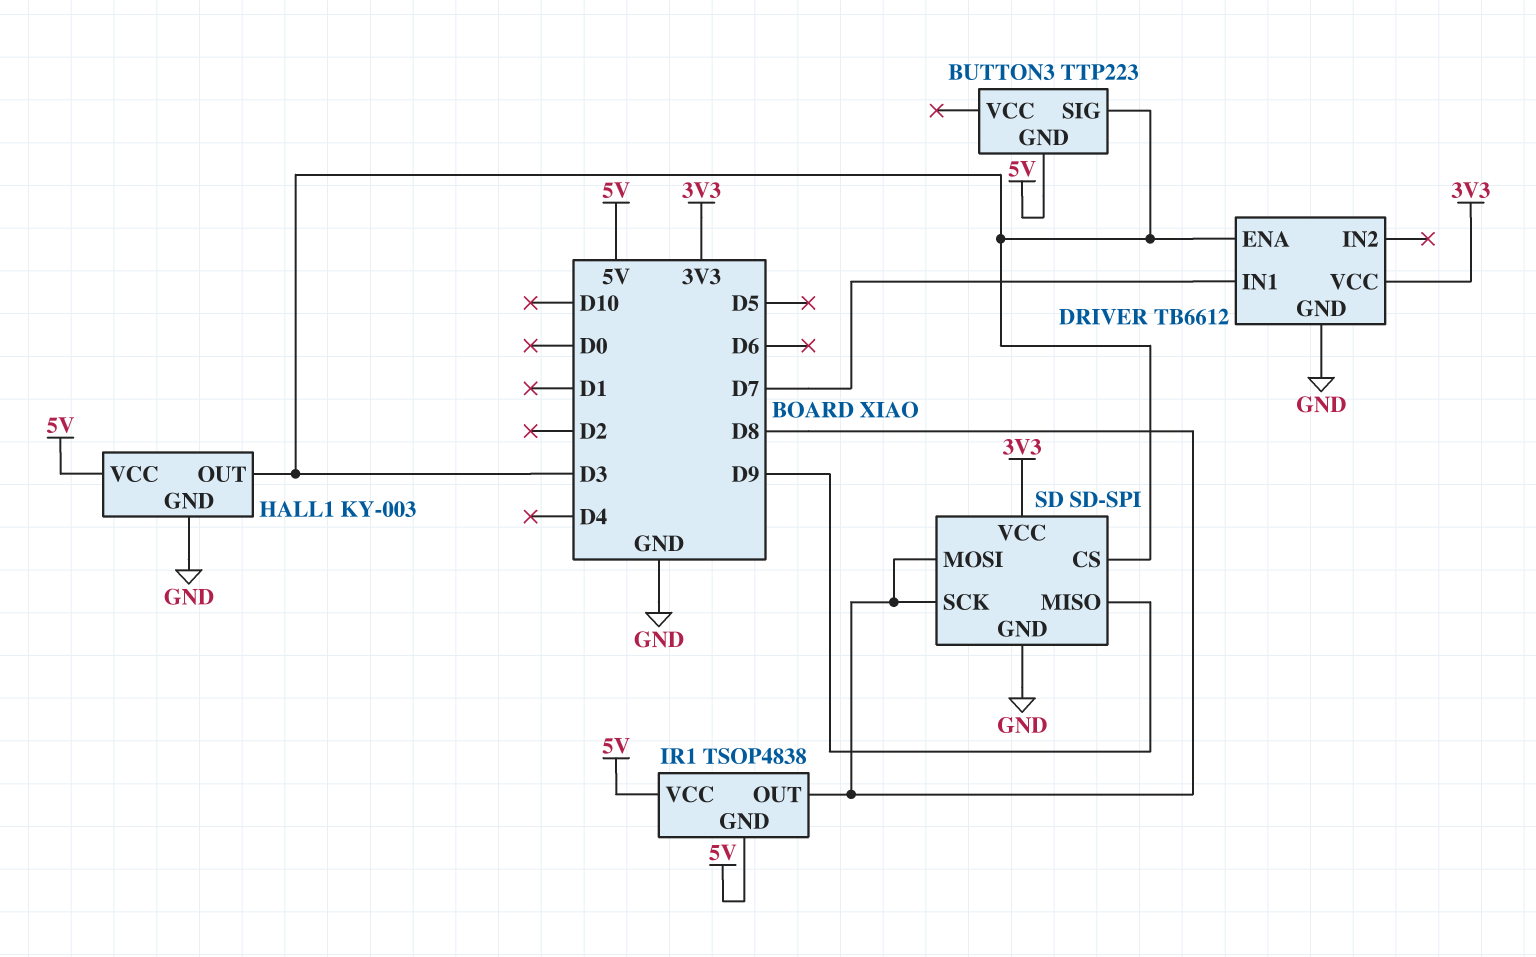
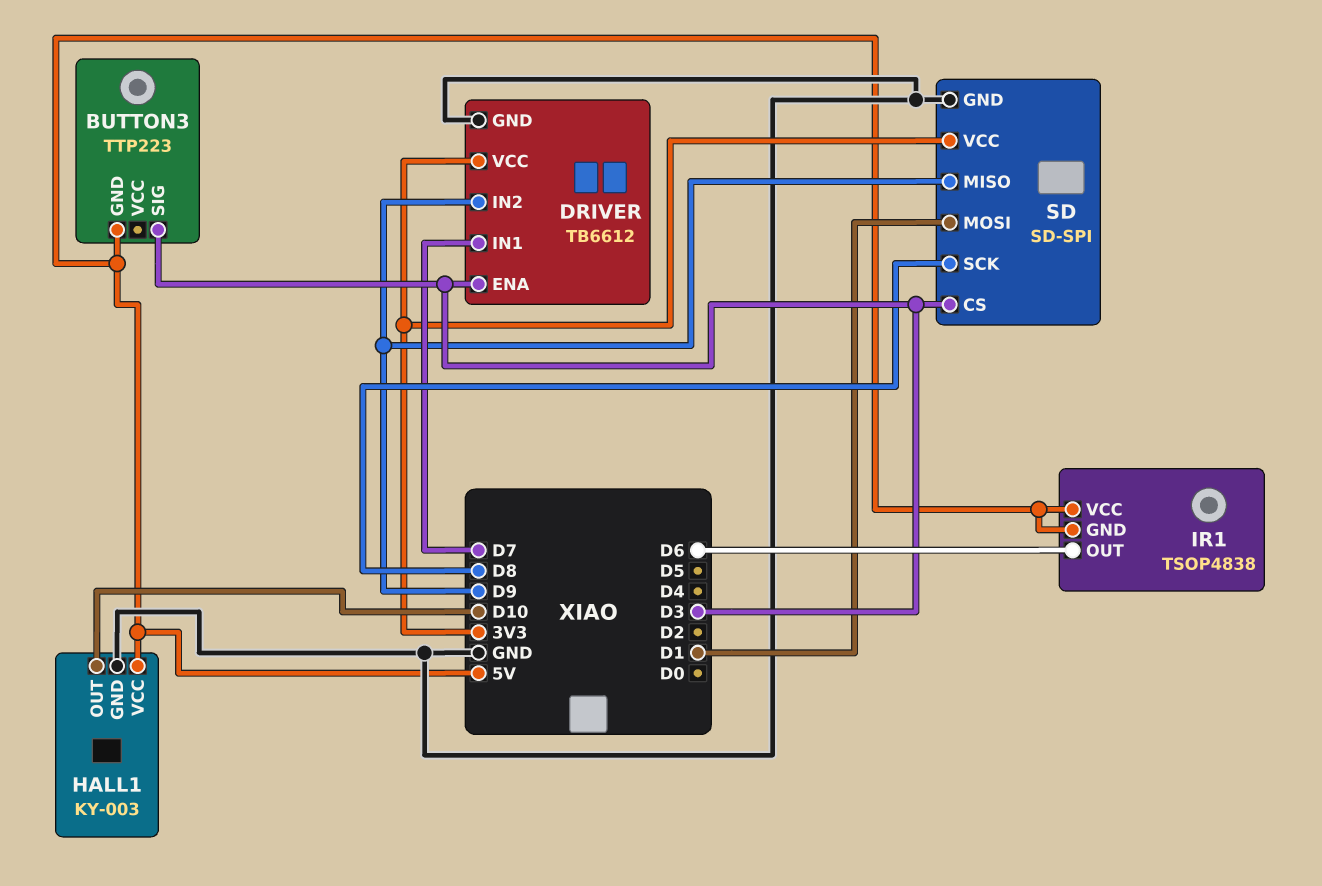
DRIVER pin IN2: none -> D9
HALL1 pin OUT: D3 -> D10
IR1 pin OUT: D8 -> D6
SD pin MOSI: D8 -> D1

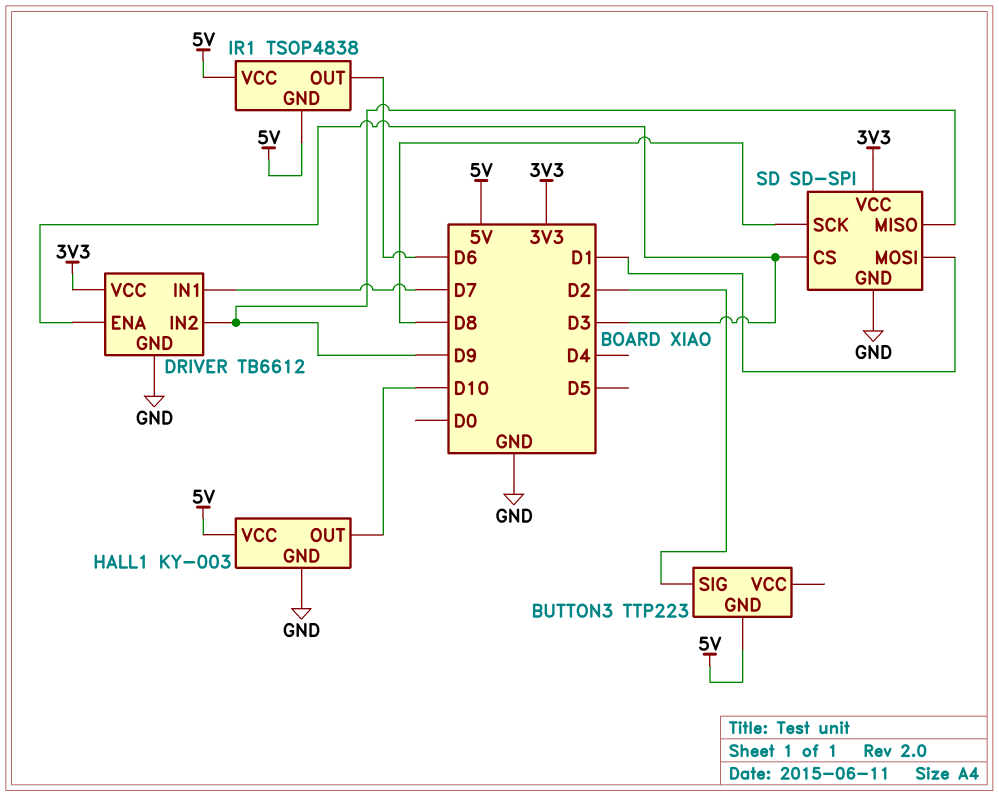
BUTTON3 pin SIG: D3 -> D2

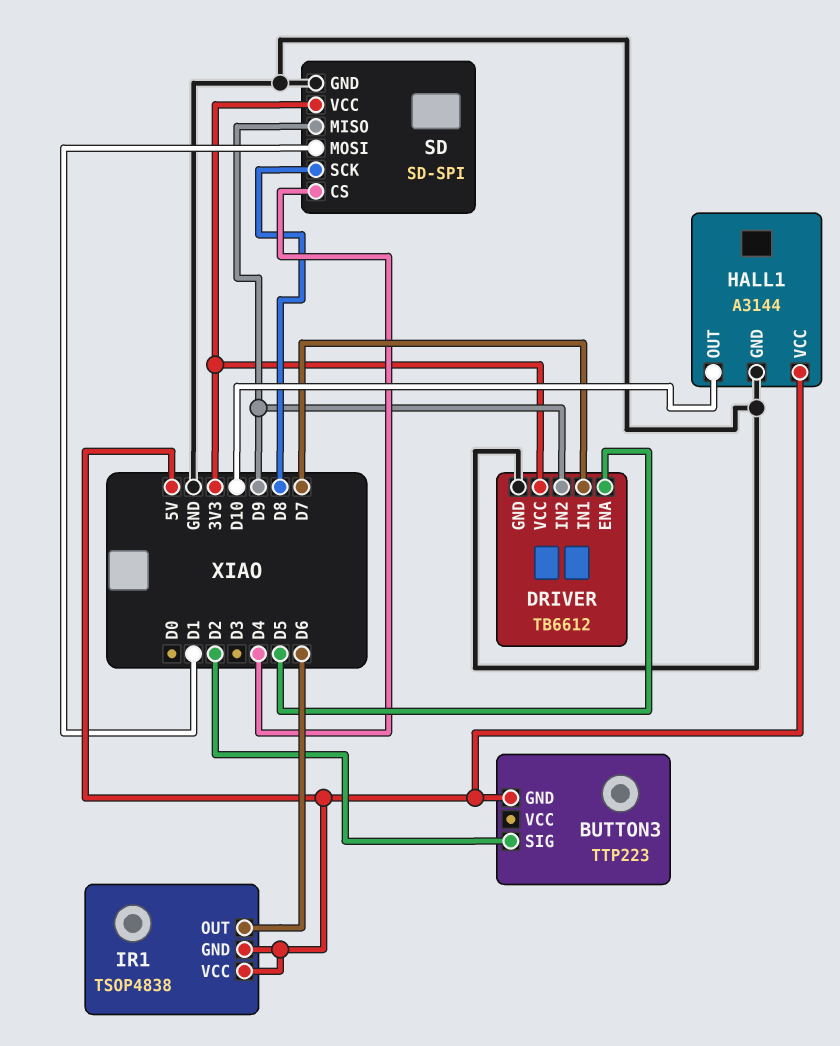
DRIVER pin ENA: D3 -> D5
HALL1: KY-003 -> A3144
SD pin CS: D3 -> D4

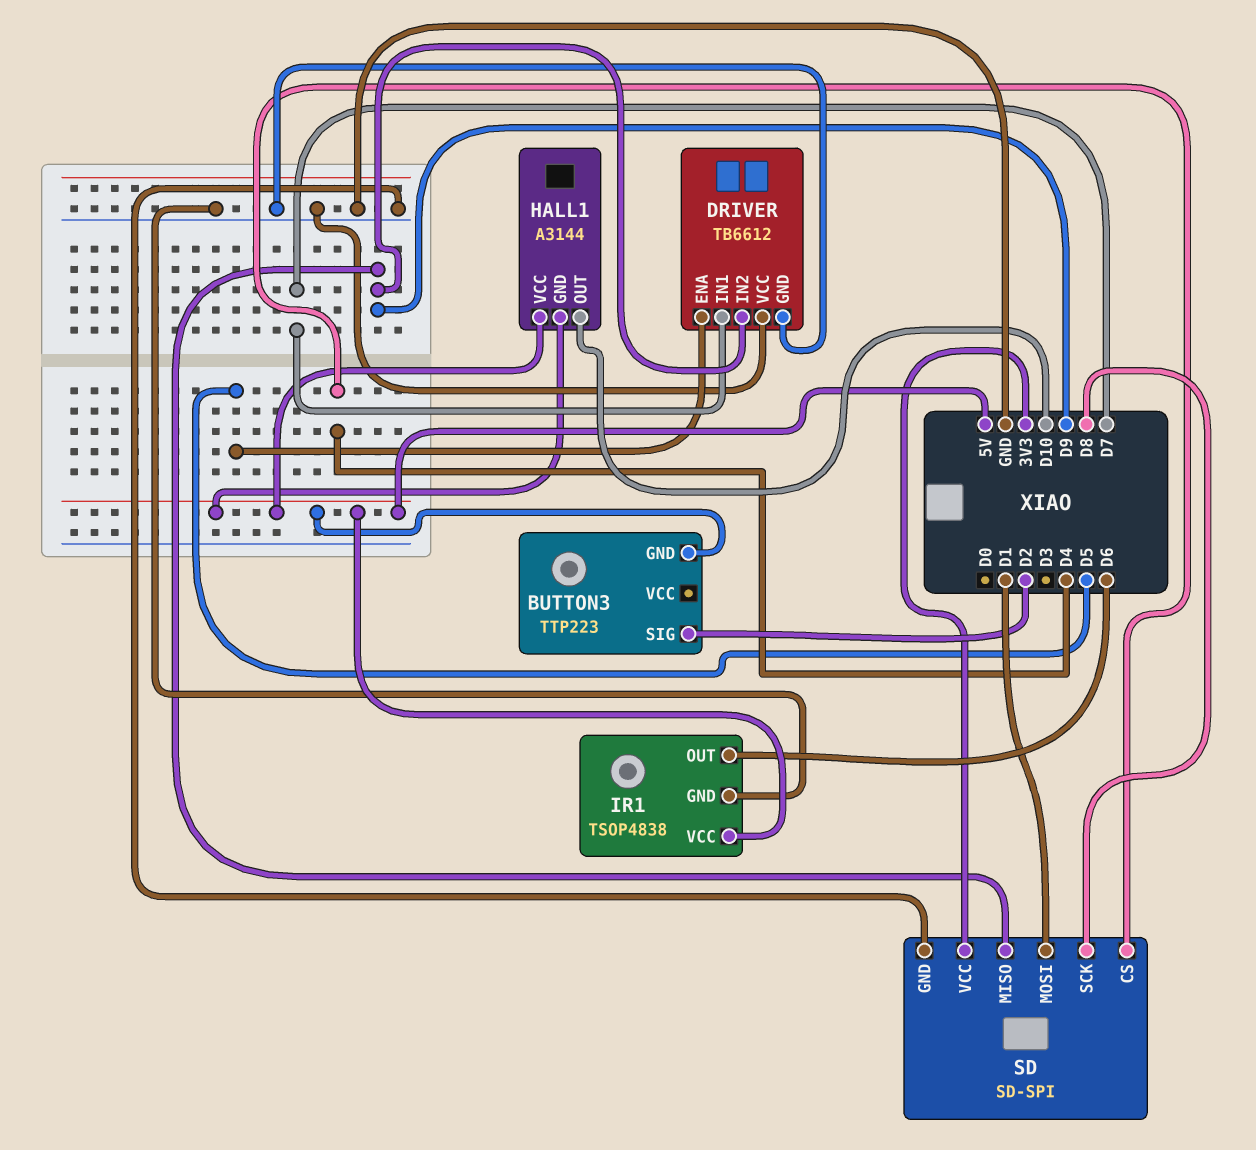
DRIVER pin VCC: 3V3 -> GND
HALL1 pin GND: GND -> 5V
IR1 pin GND: 5V -> GND

